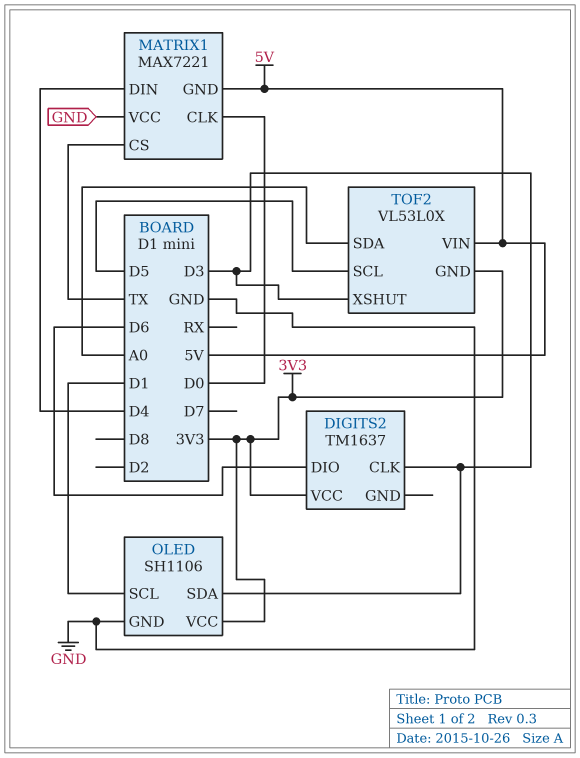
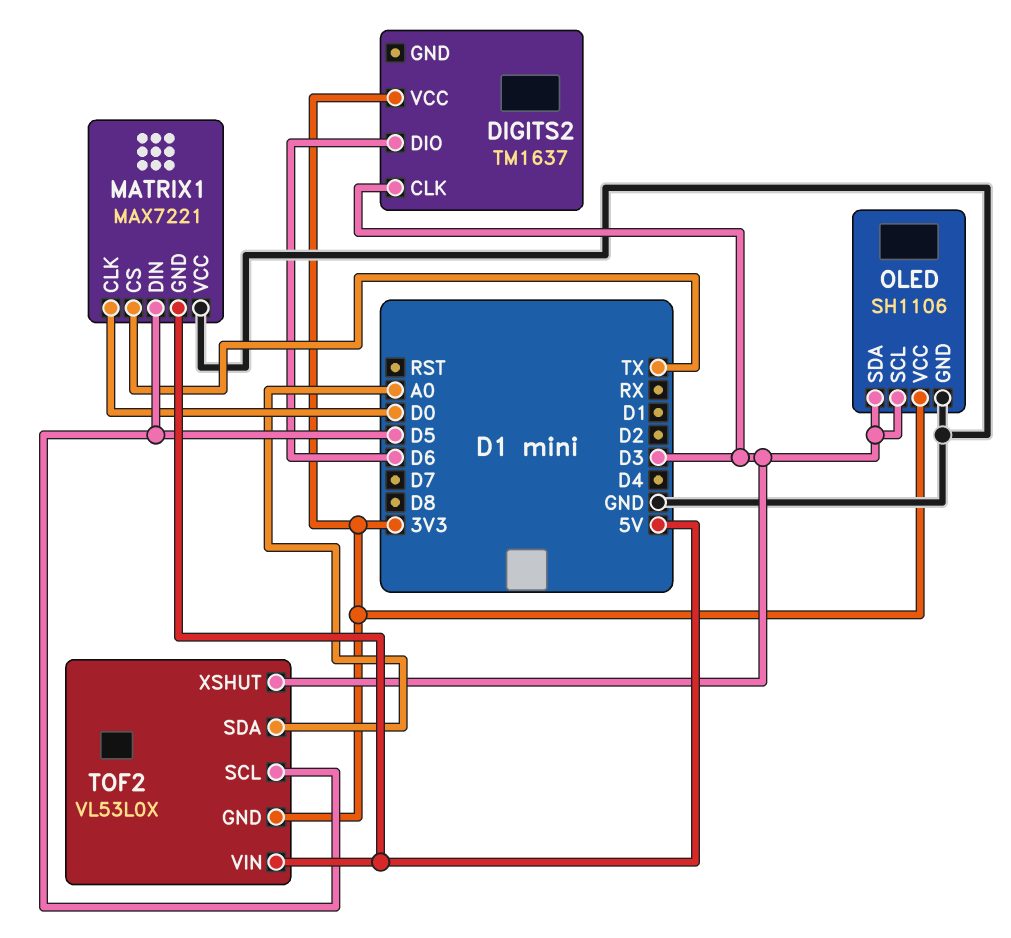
MATRIX1 pin DIN: D4 -> D5
OLED pin SCL: D1 -> D3

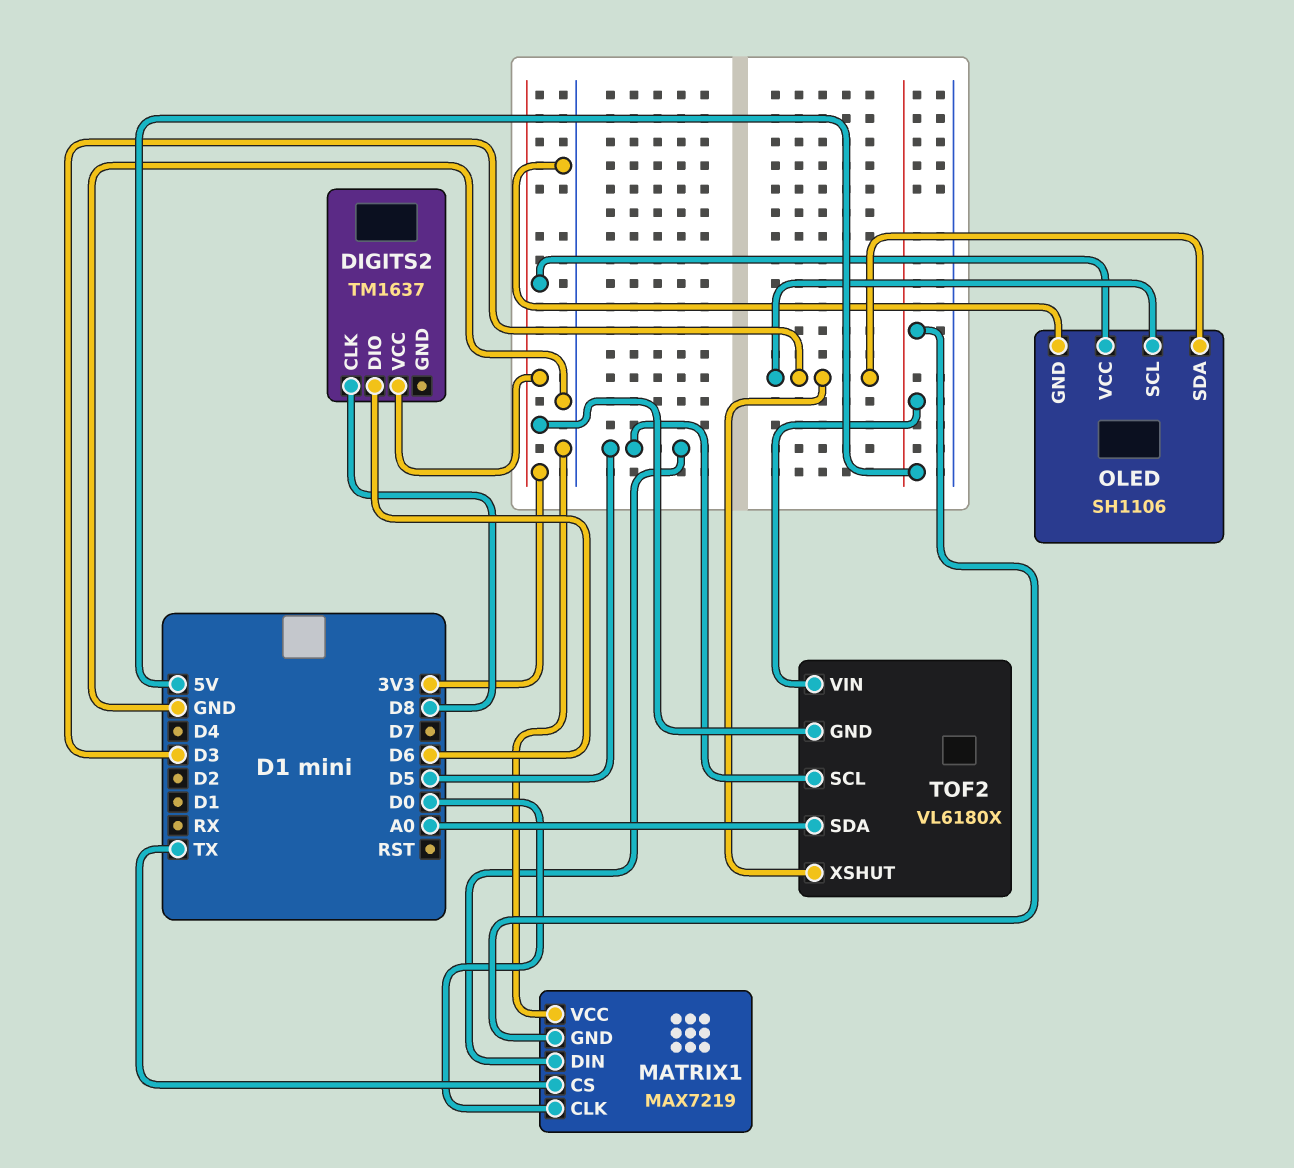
DIGITS2 pin CLK: D3 -> D8
MATRIX1: MAX7221 -> MAX7219
TOF2: VL53L0X -> VL6180X

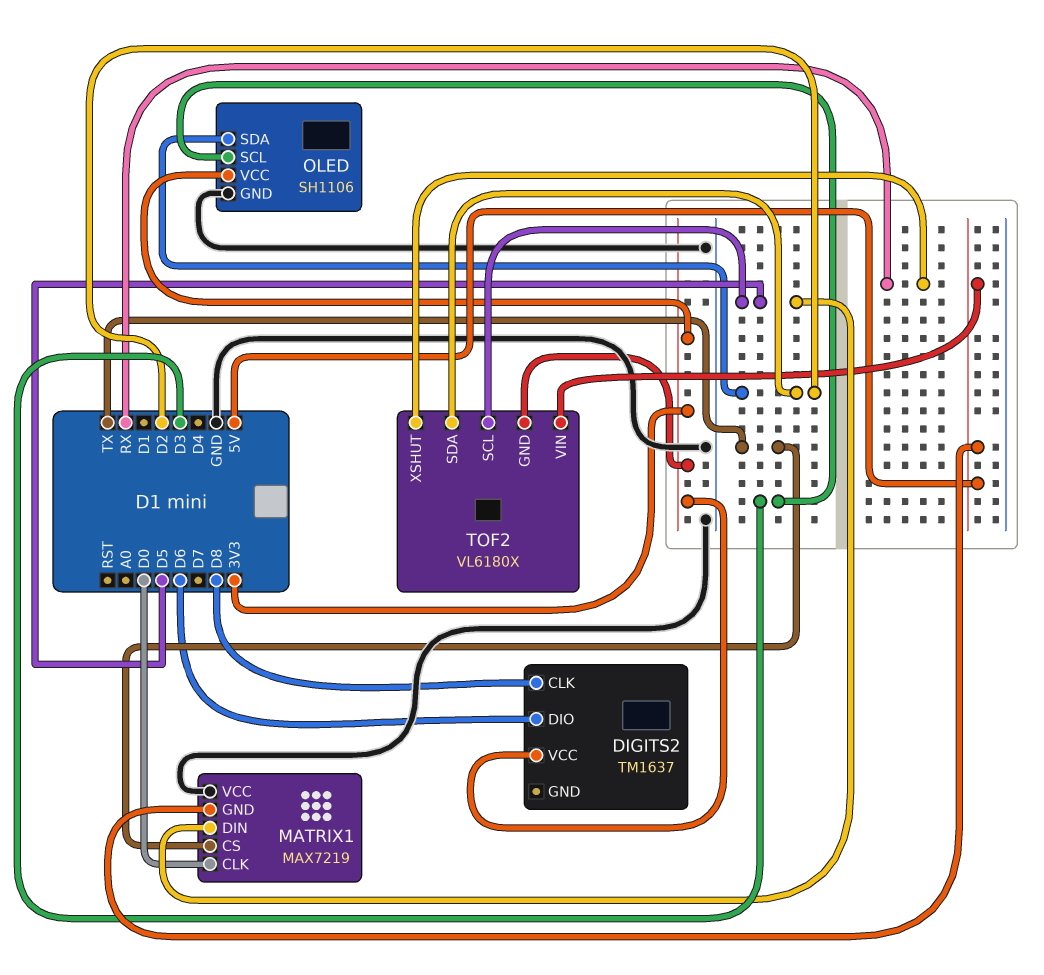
OLED pin SDA: D3 -> D2
TOF2 pin SDA: A0 -> D2
TOF2 pin XSHUT: D3 -> RX

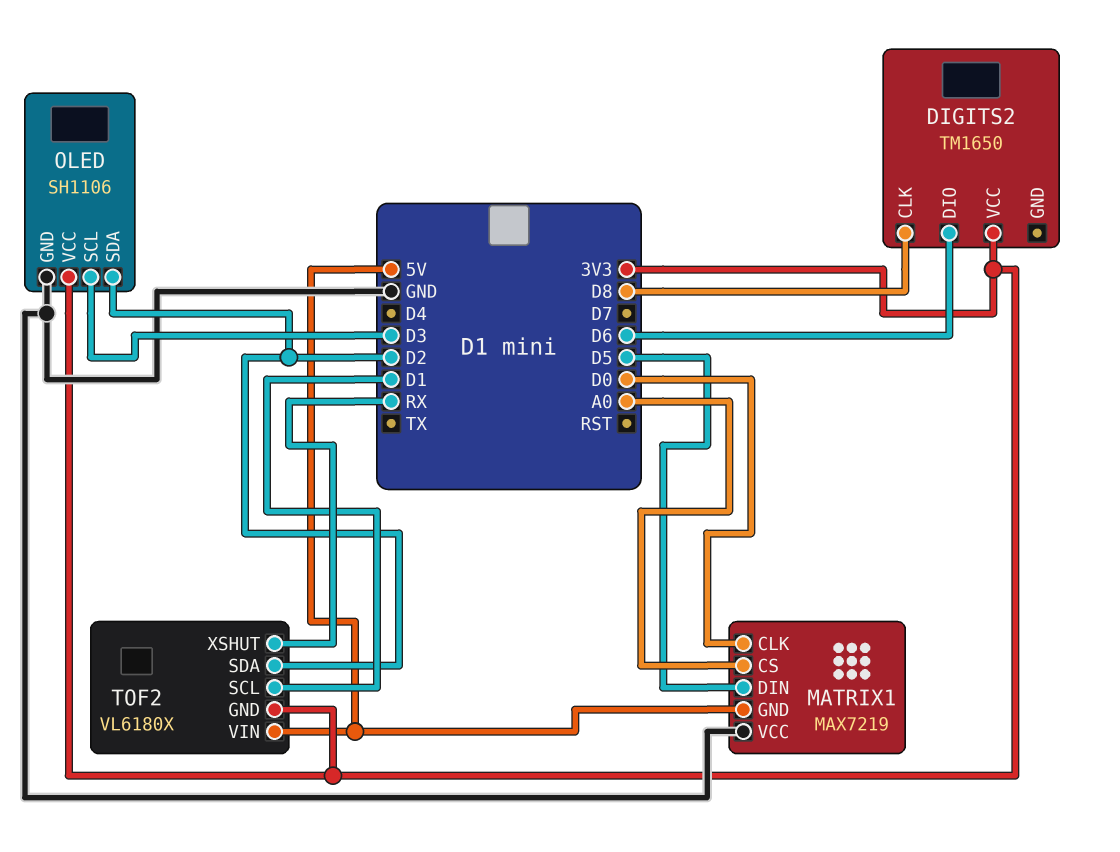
DIGITS2: TM1637 -> TM1650
MATRIX1 pin CS: TX -> A0
TOF2 pin SCL: D5 -> D1

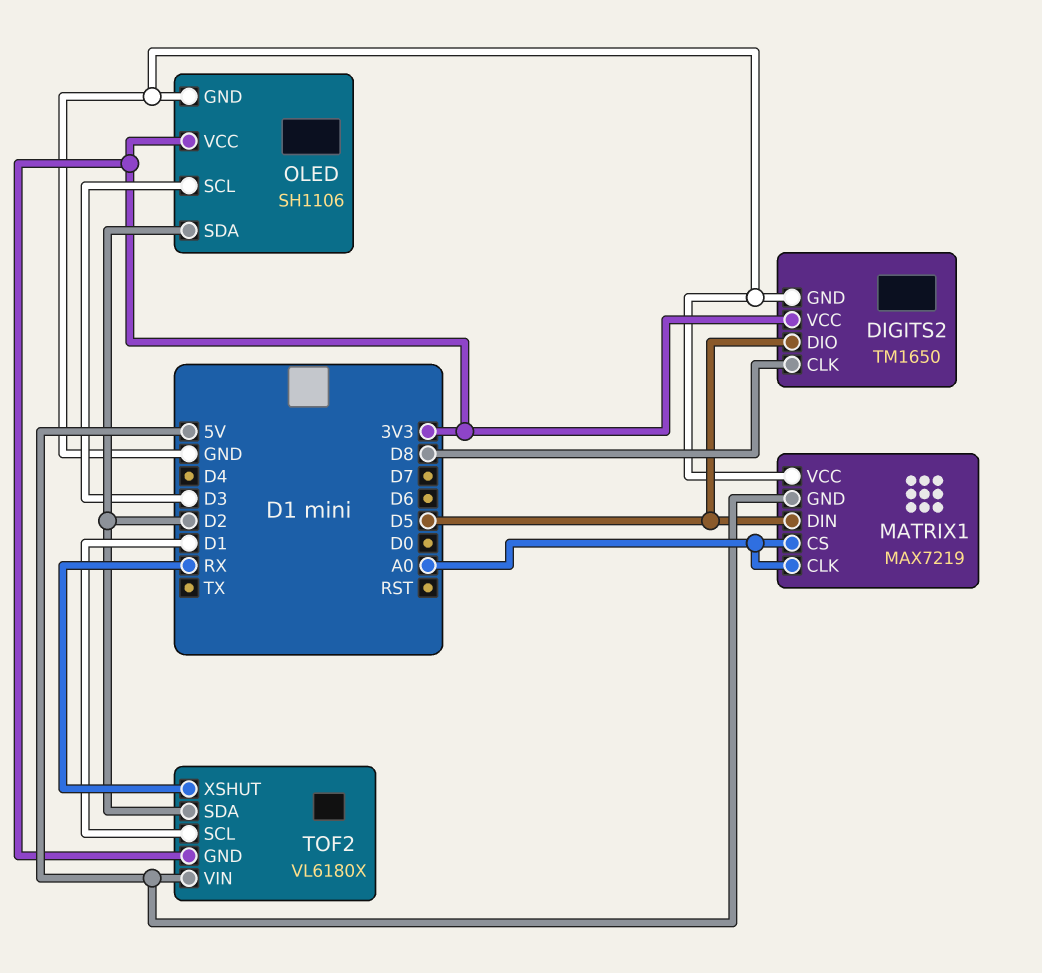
DIGITS2 pin DIO: D6 -> D5
DIGITS2 pin GND: none -> GND
MATRIX1 pin CLK: D0 -> A0

